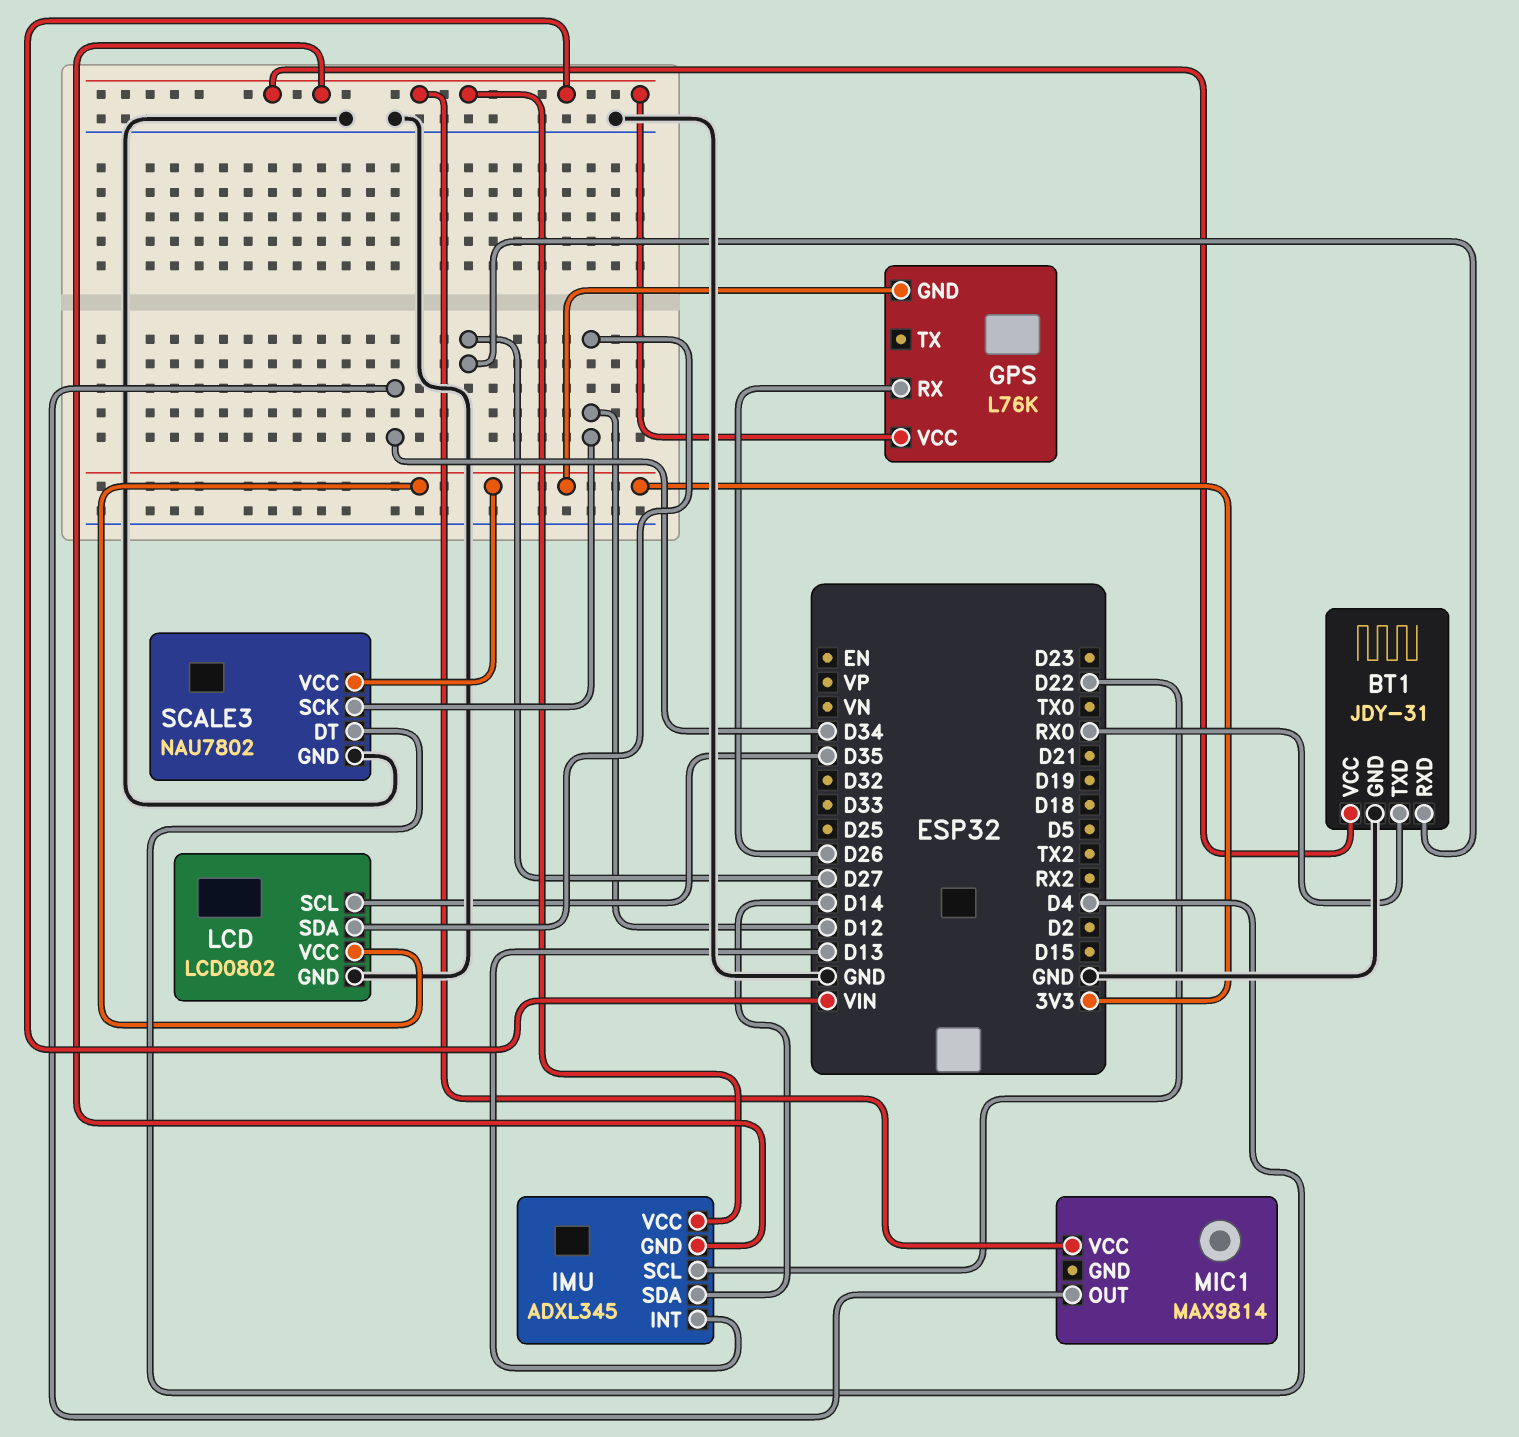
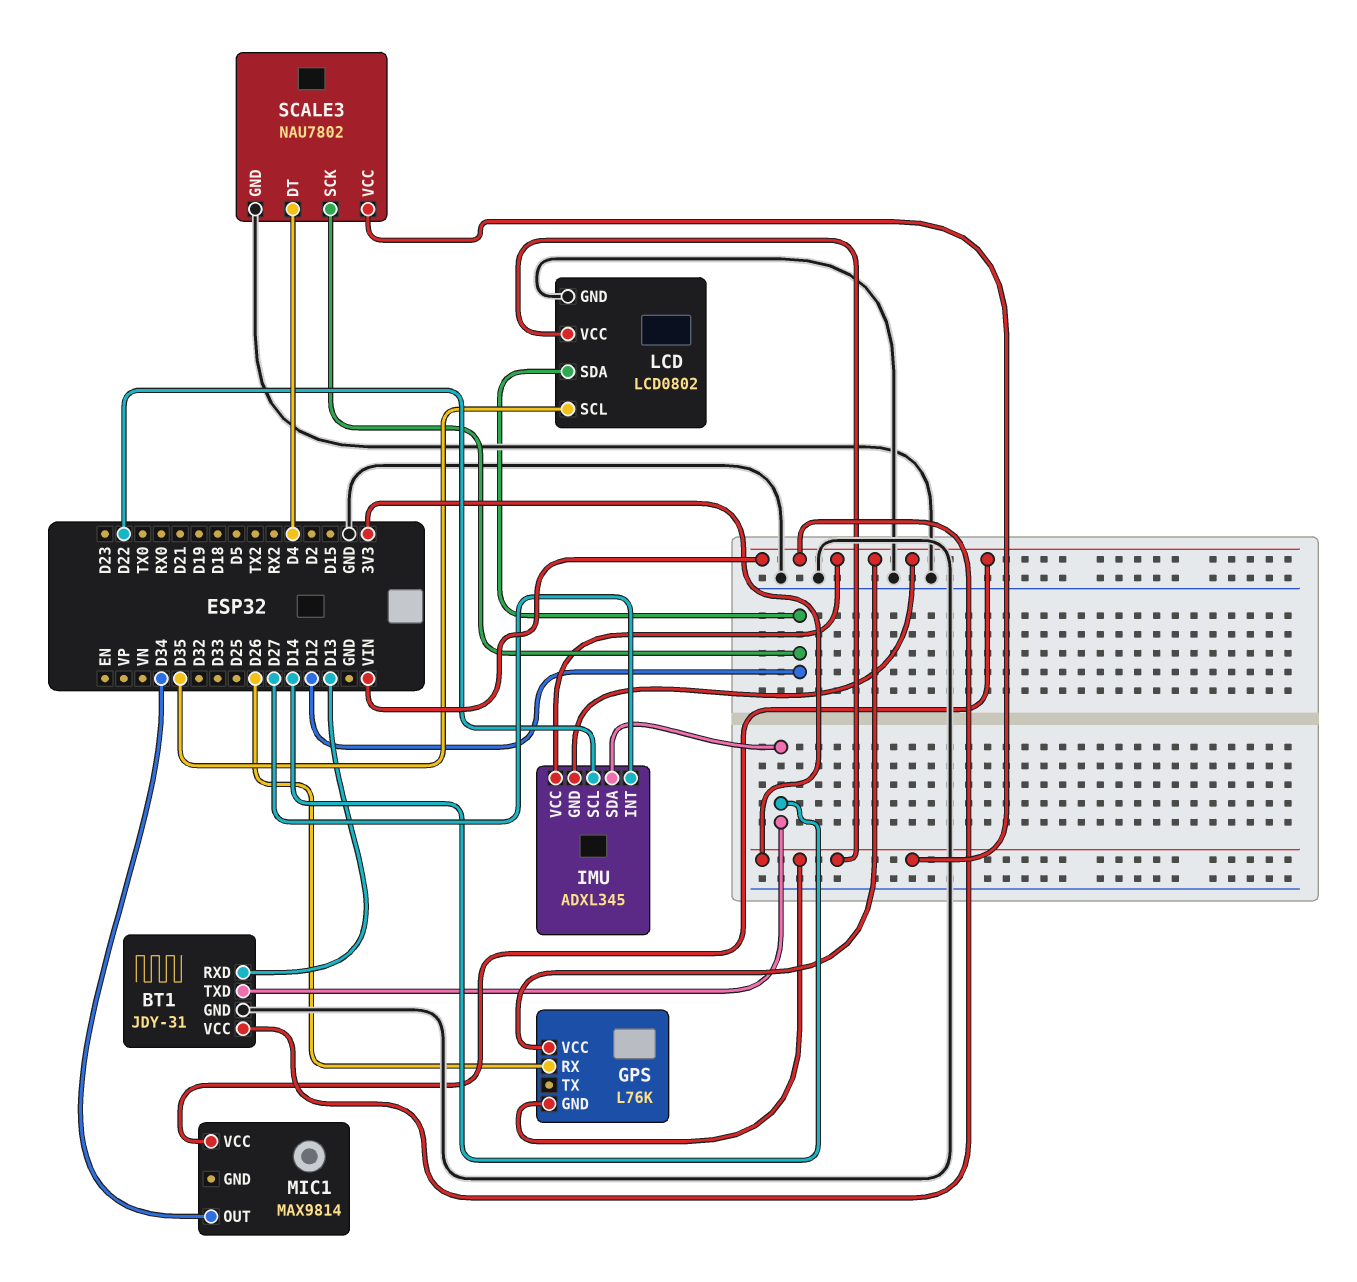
BT1 pin RXD: D27 -> D13
BT1 pin TXD: RX0 -> D14
IMU pin INT: D13 -> D27

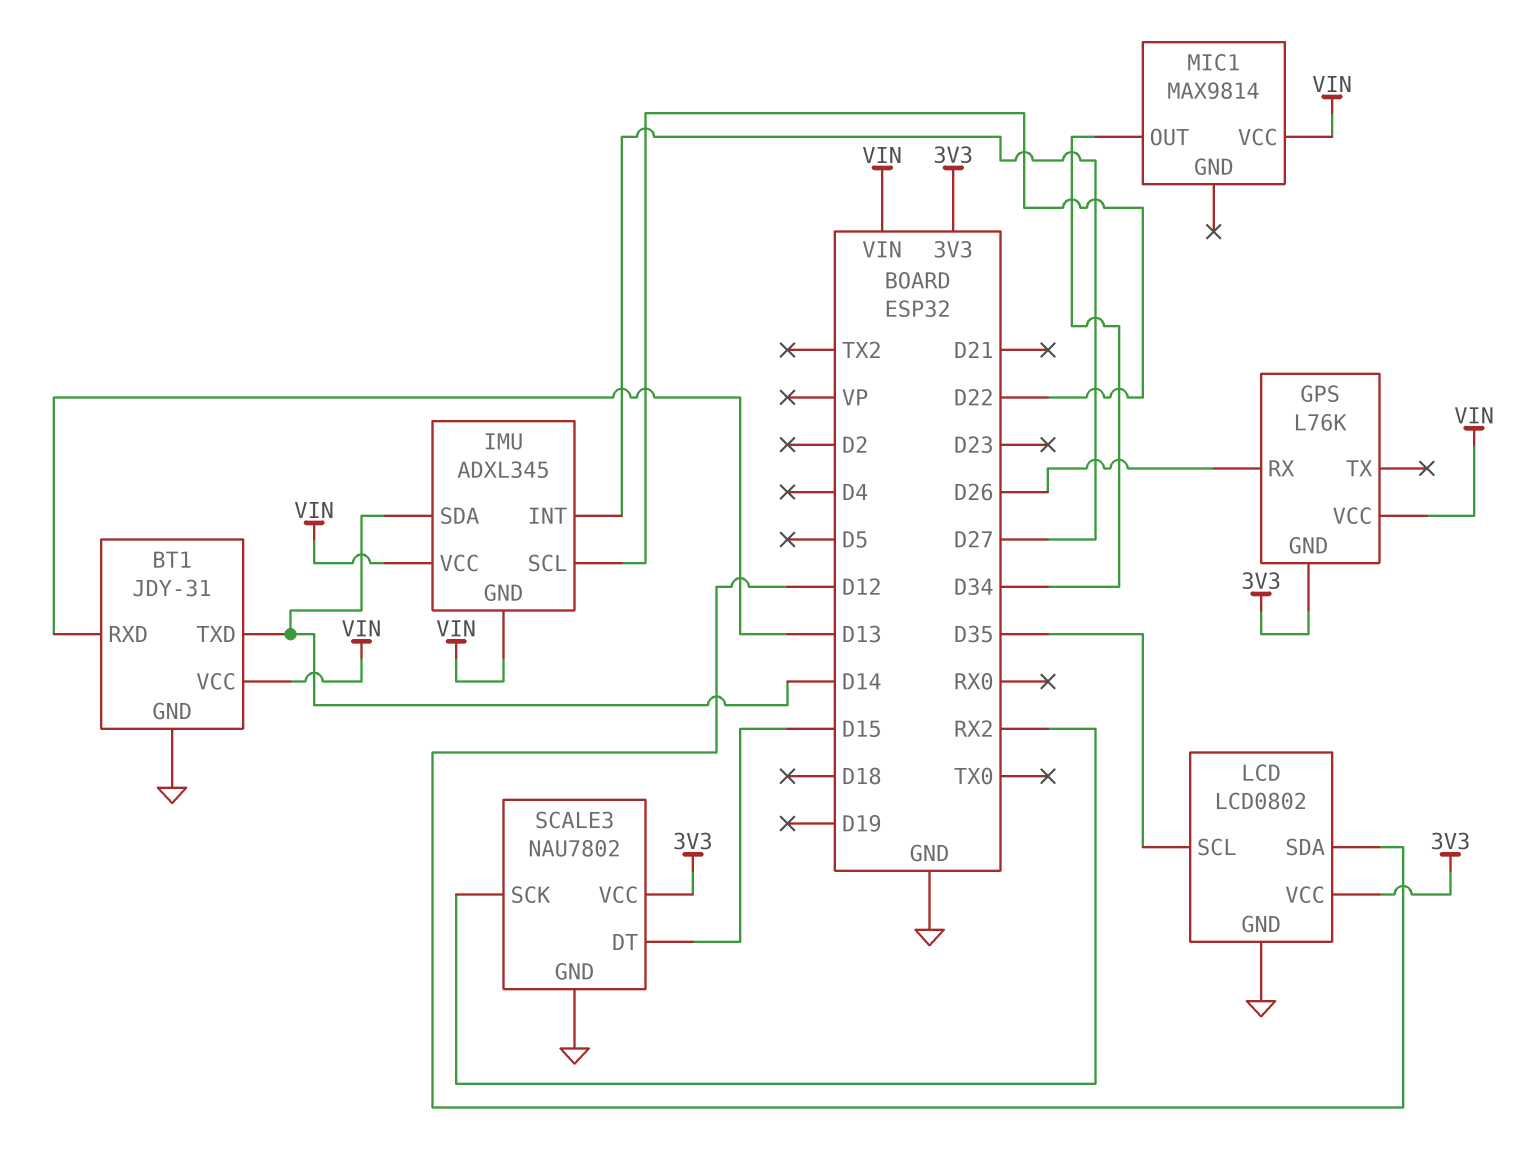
SCALE3 pin DT: D4 -> D15
SCALE3 pin SCK: D12 -> RX2

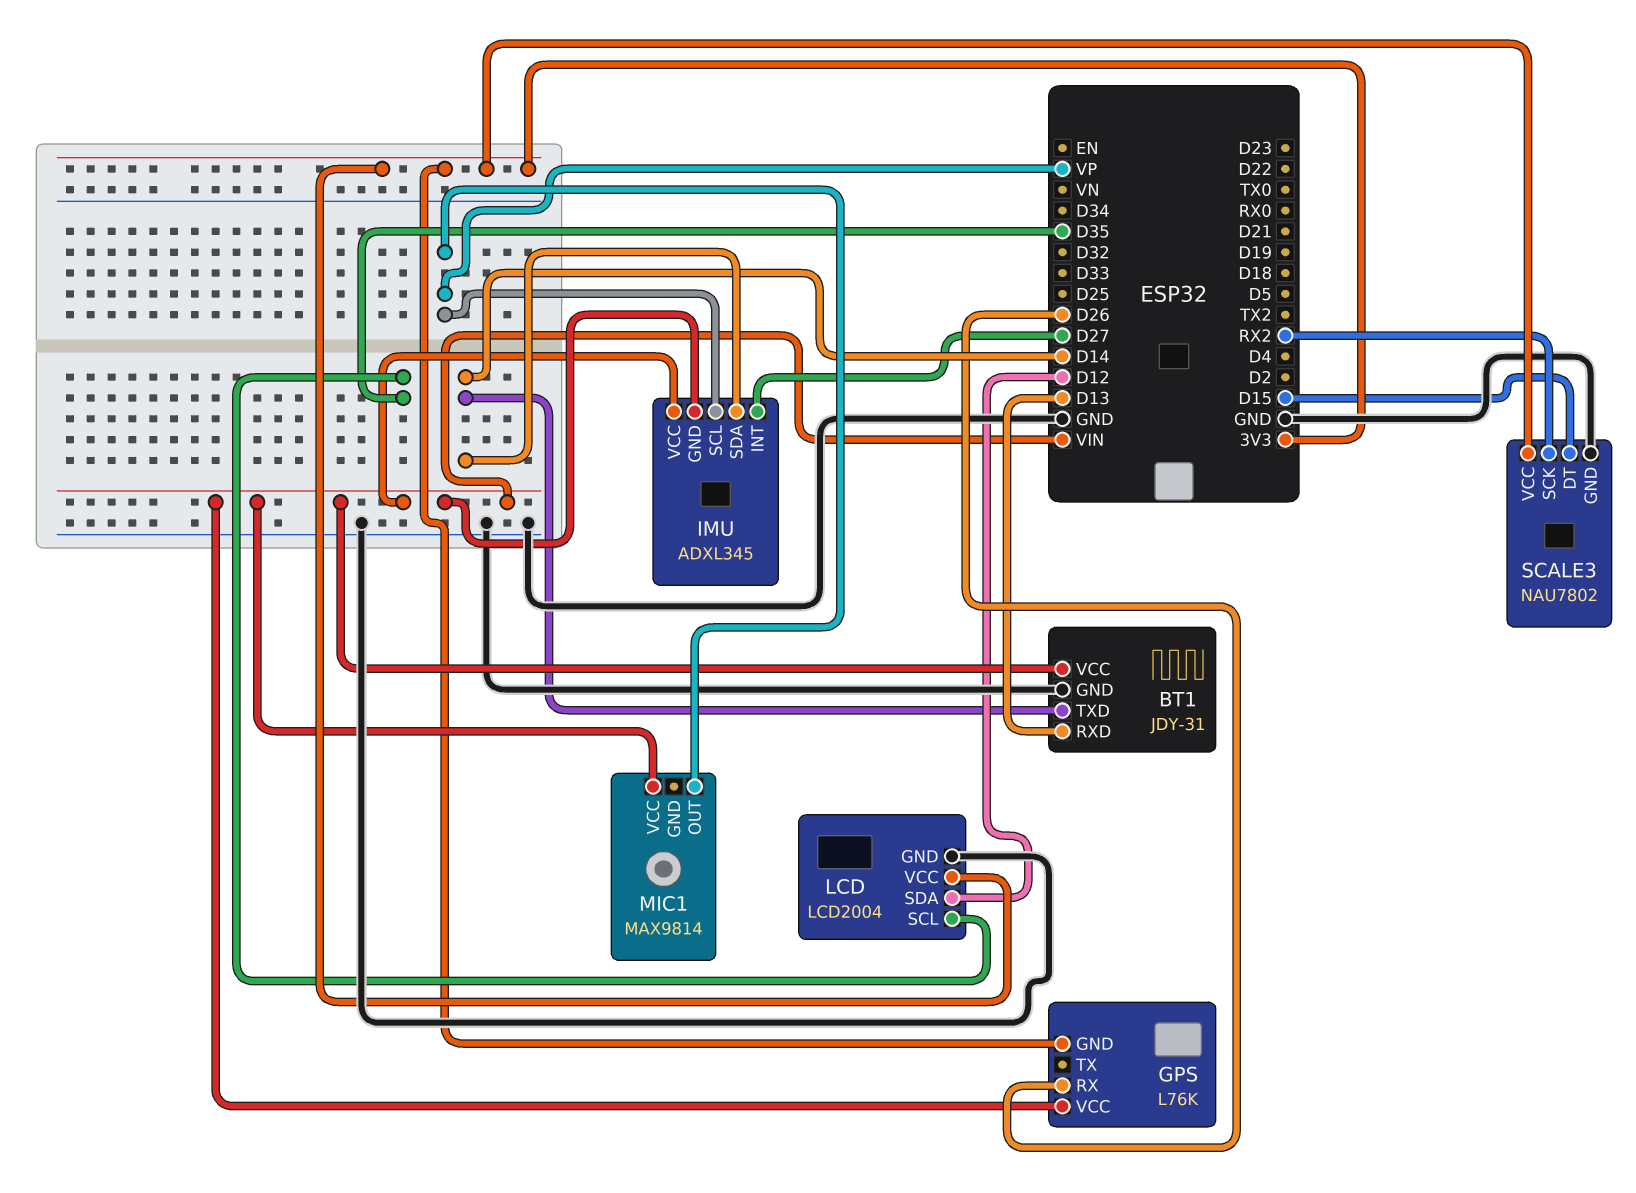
IMU pin SCL: D22 -> VP
LCD: LCD0802 -> LCD2004
MIC1 pin OUT: D34 -> VP

